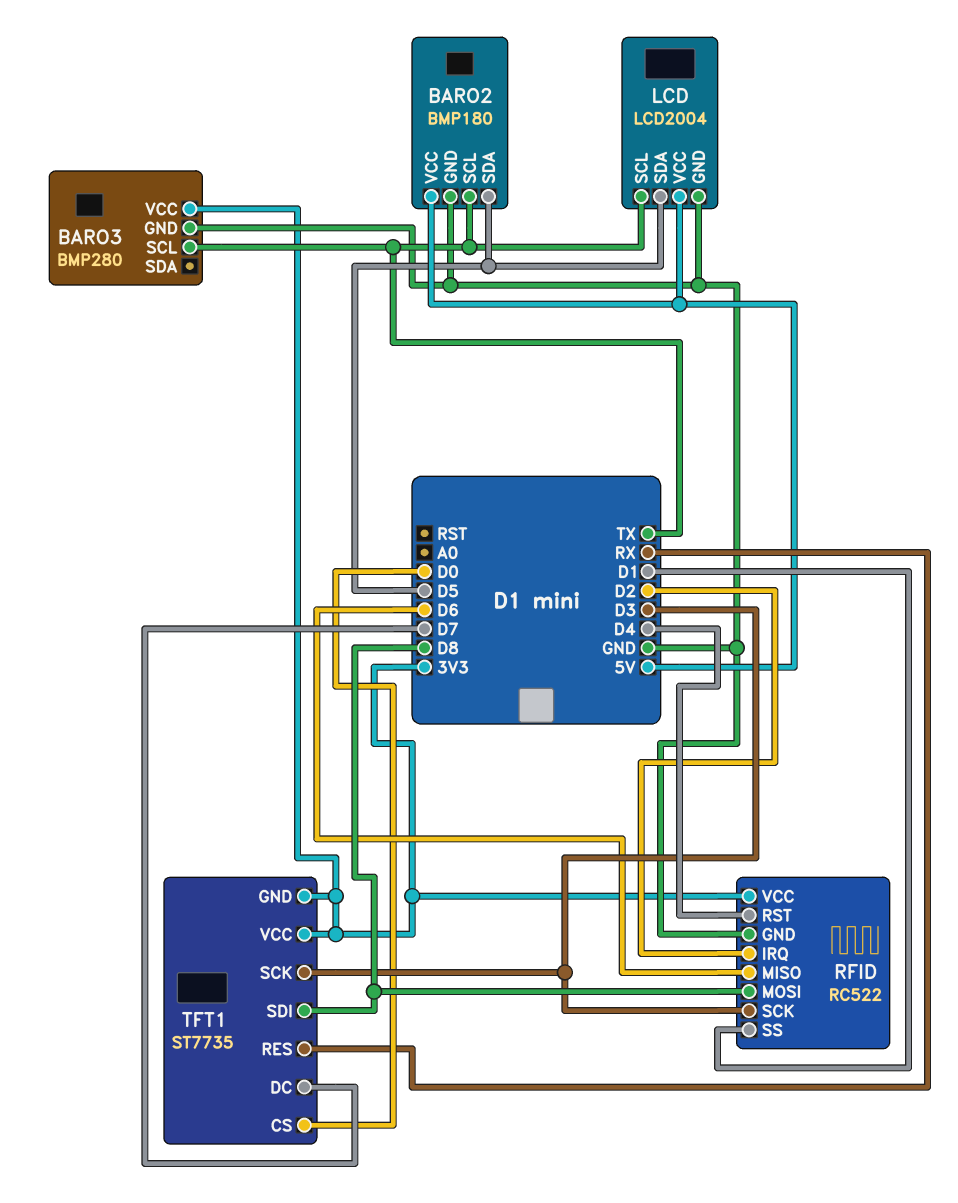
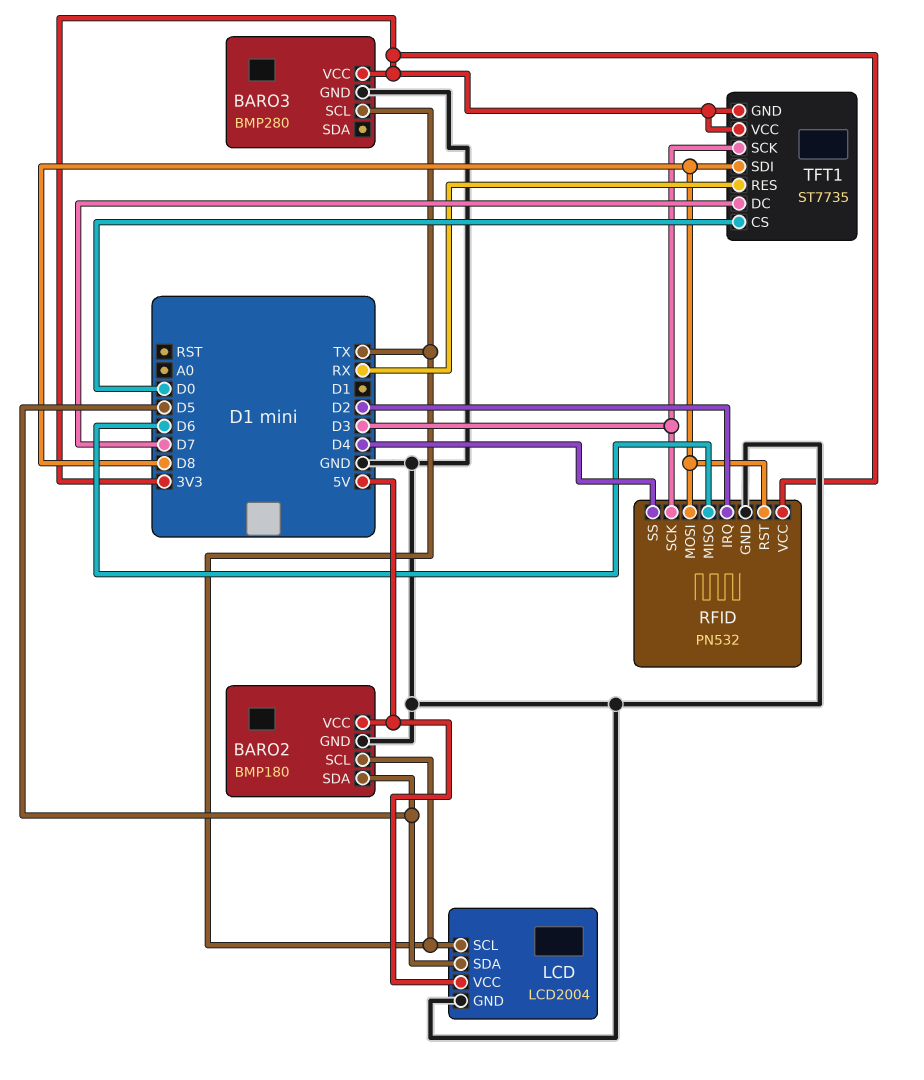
RFID: RC522 -> PN532
RFID pin RST: D4 -> D8
RFID pin SS: D1 -> D4

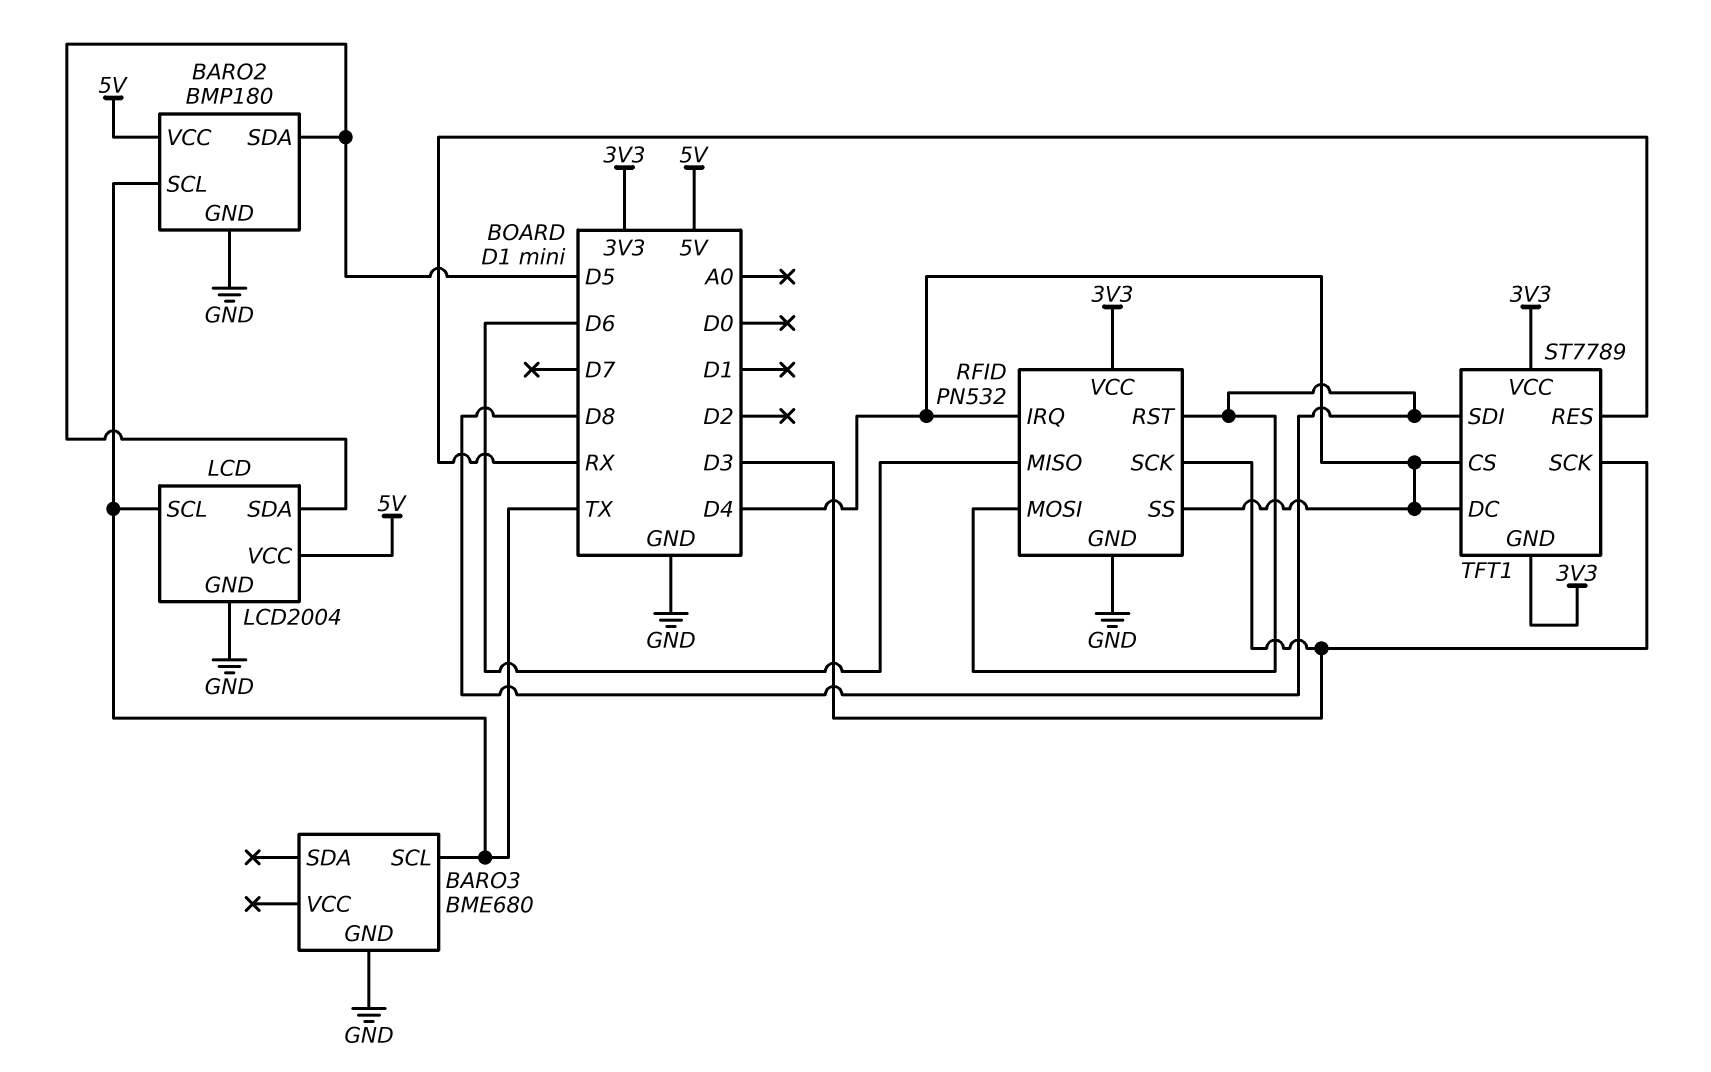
BARO3: BMP280 -> BME680
BARO3 pin VCC: 3V3 -> none
RFID pin IRQ: D2 -> D4
TFT1: ST7735 -> ST7789
TFT1 pin CS: D0 -> D4
TFT1 pin DC: D7 -> D4

